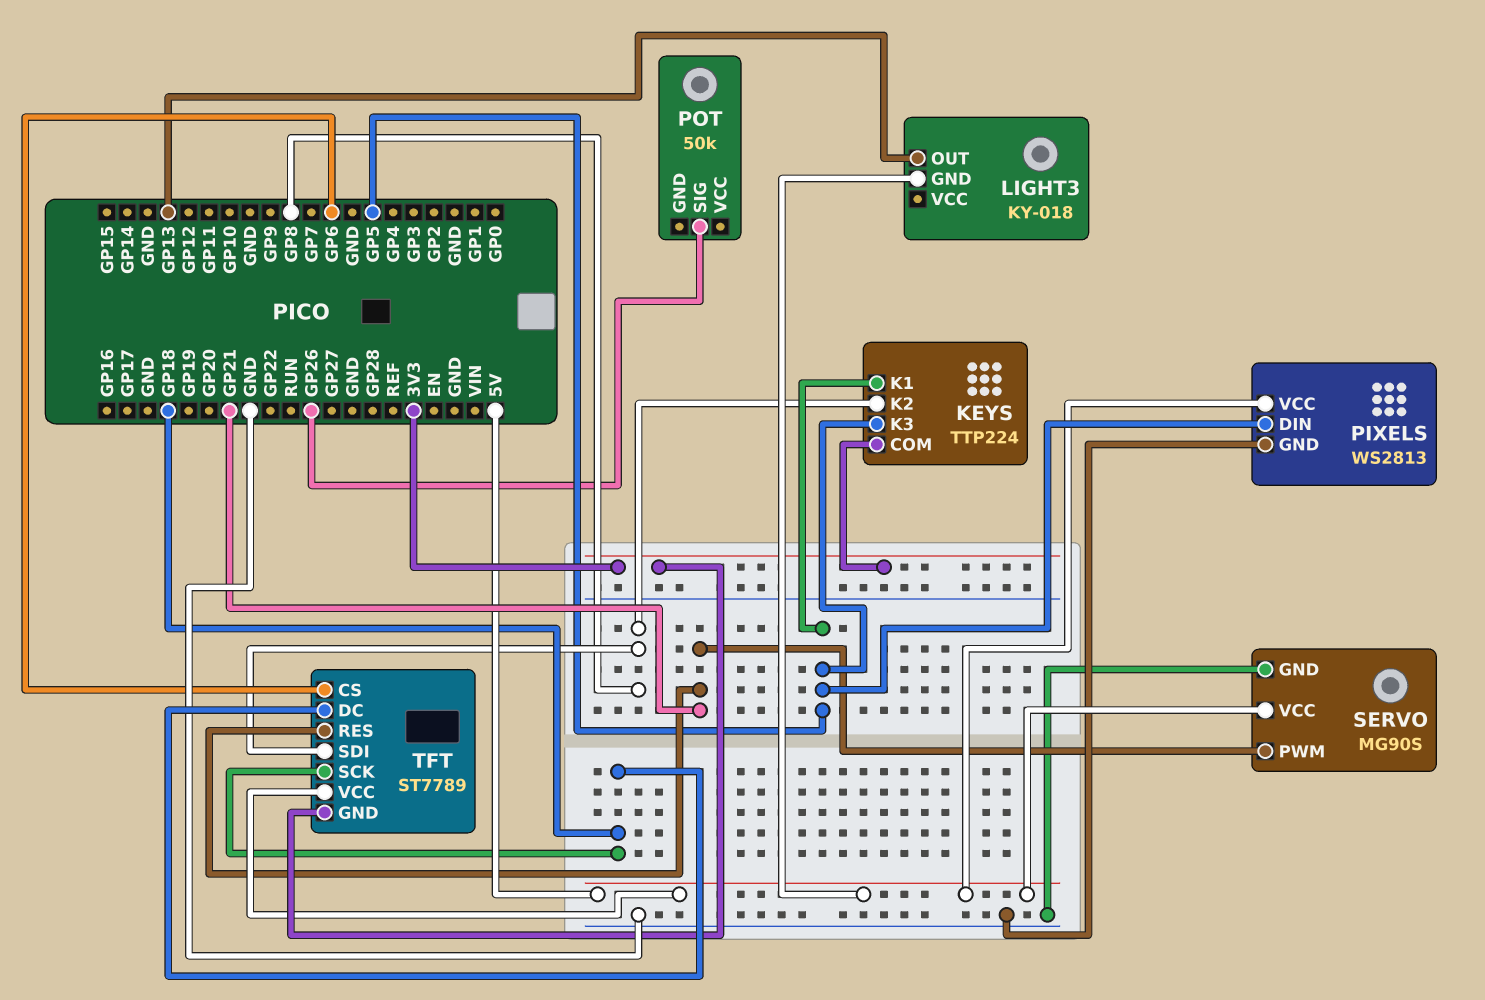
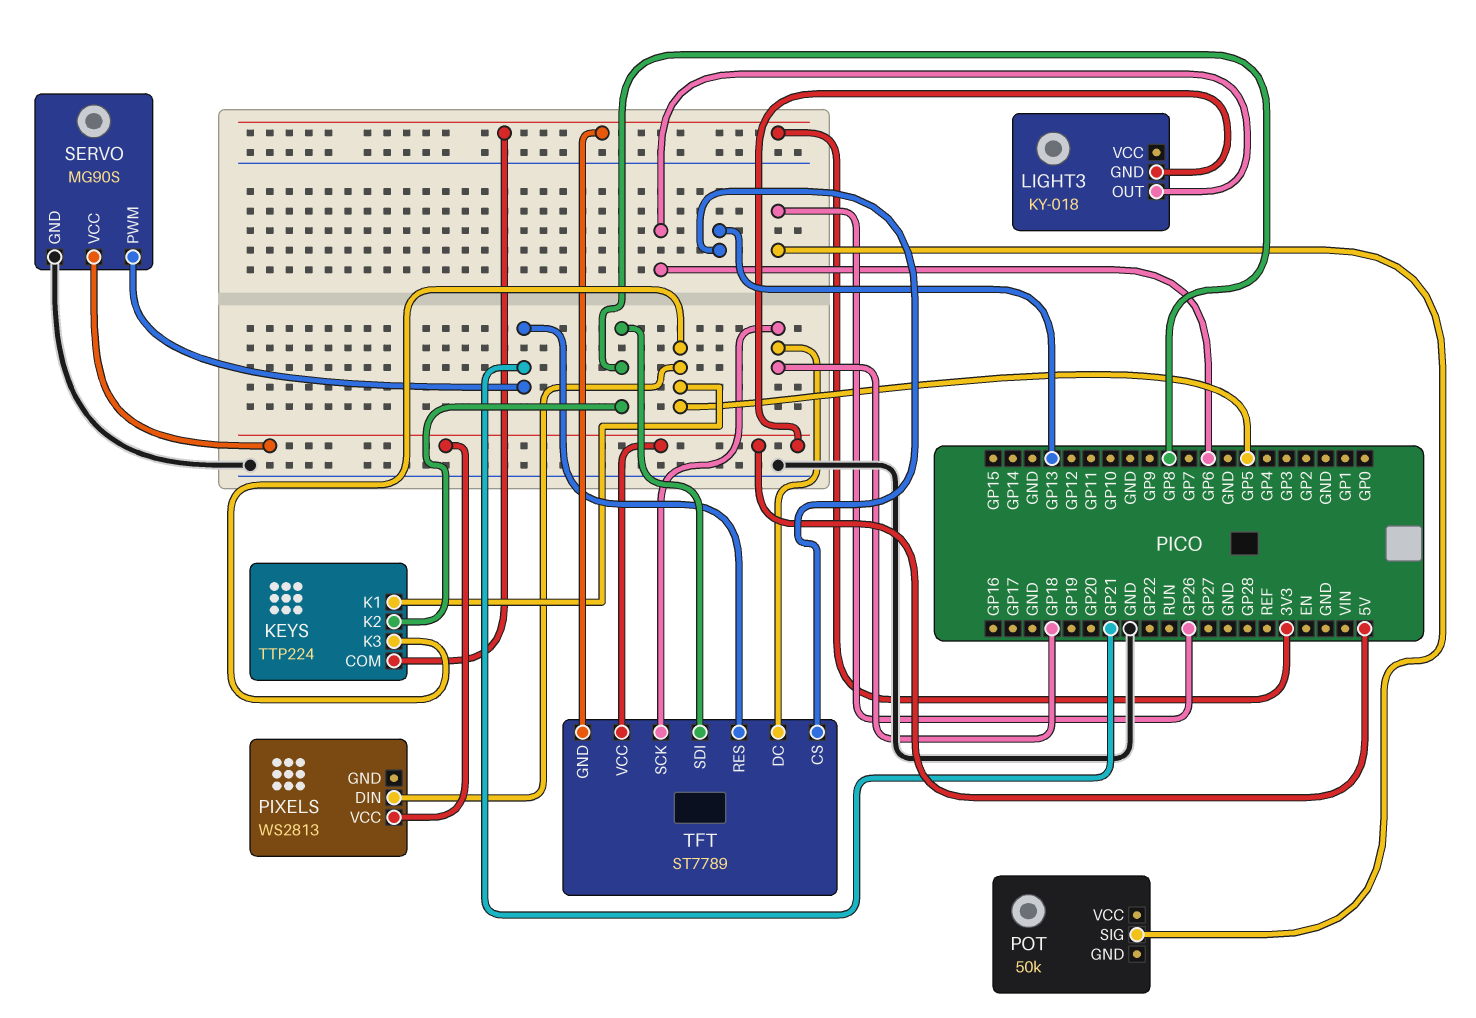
LIGHT3 pin OUT: GP13 -> GP6
PIXELS pin GND: GND -> none
TFT pin CS: GP6 -> GP13

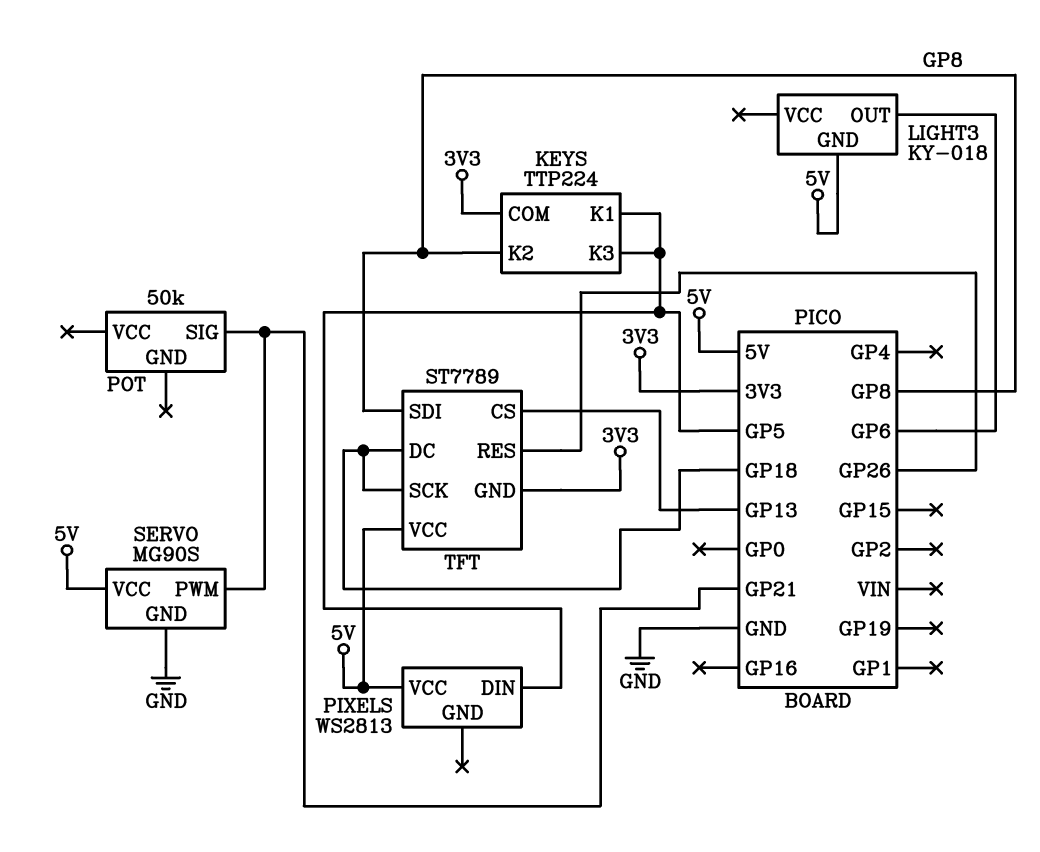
POT pin SIG: GP26 -> GP21
TFT pin RES: GP21 -> GP26

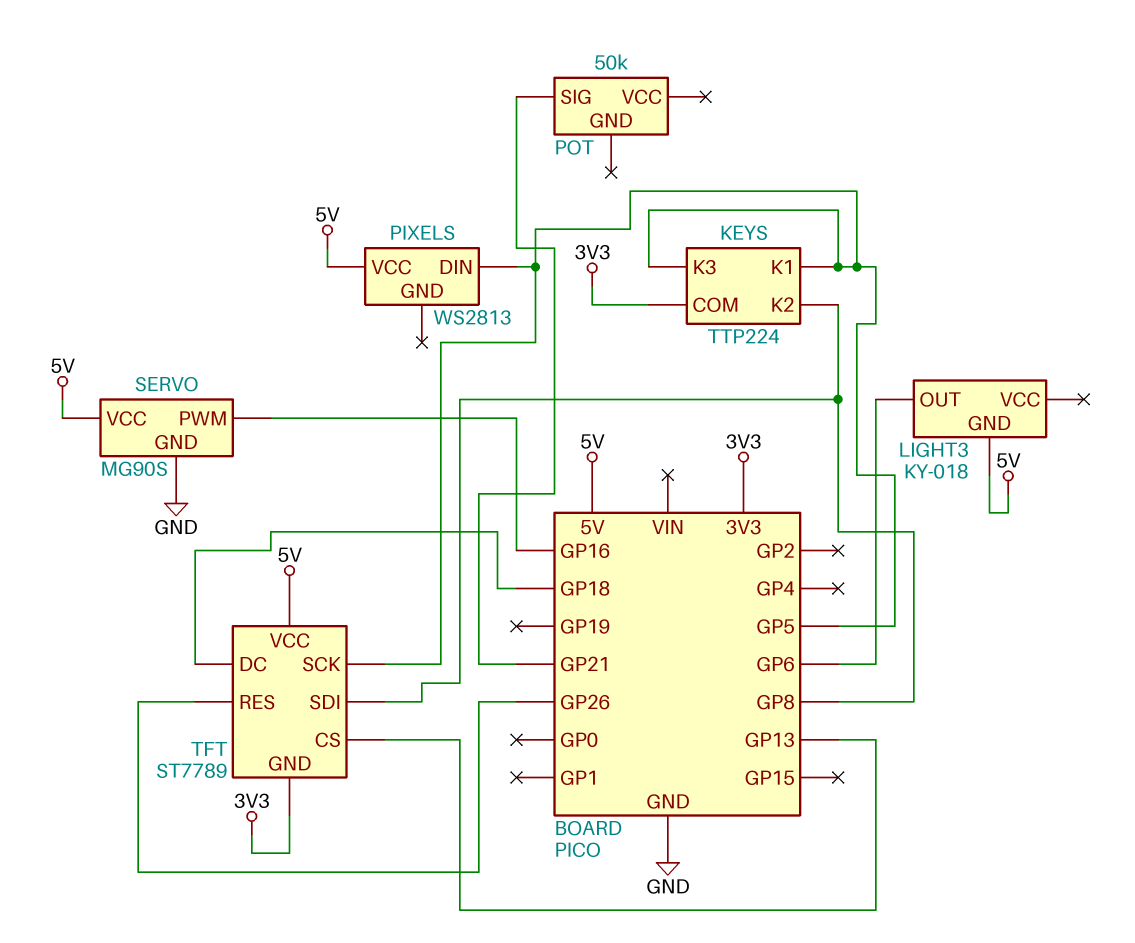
SERVO pin PWM: GP21 -> GP16
TFT pin SCK: GP18 -> GP5

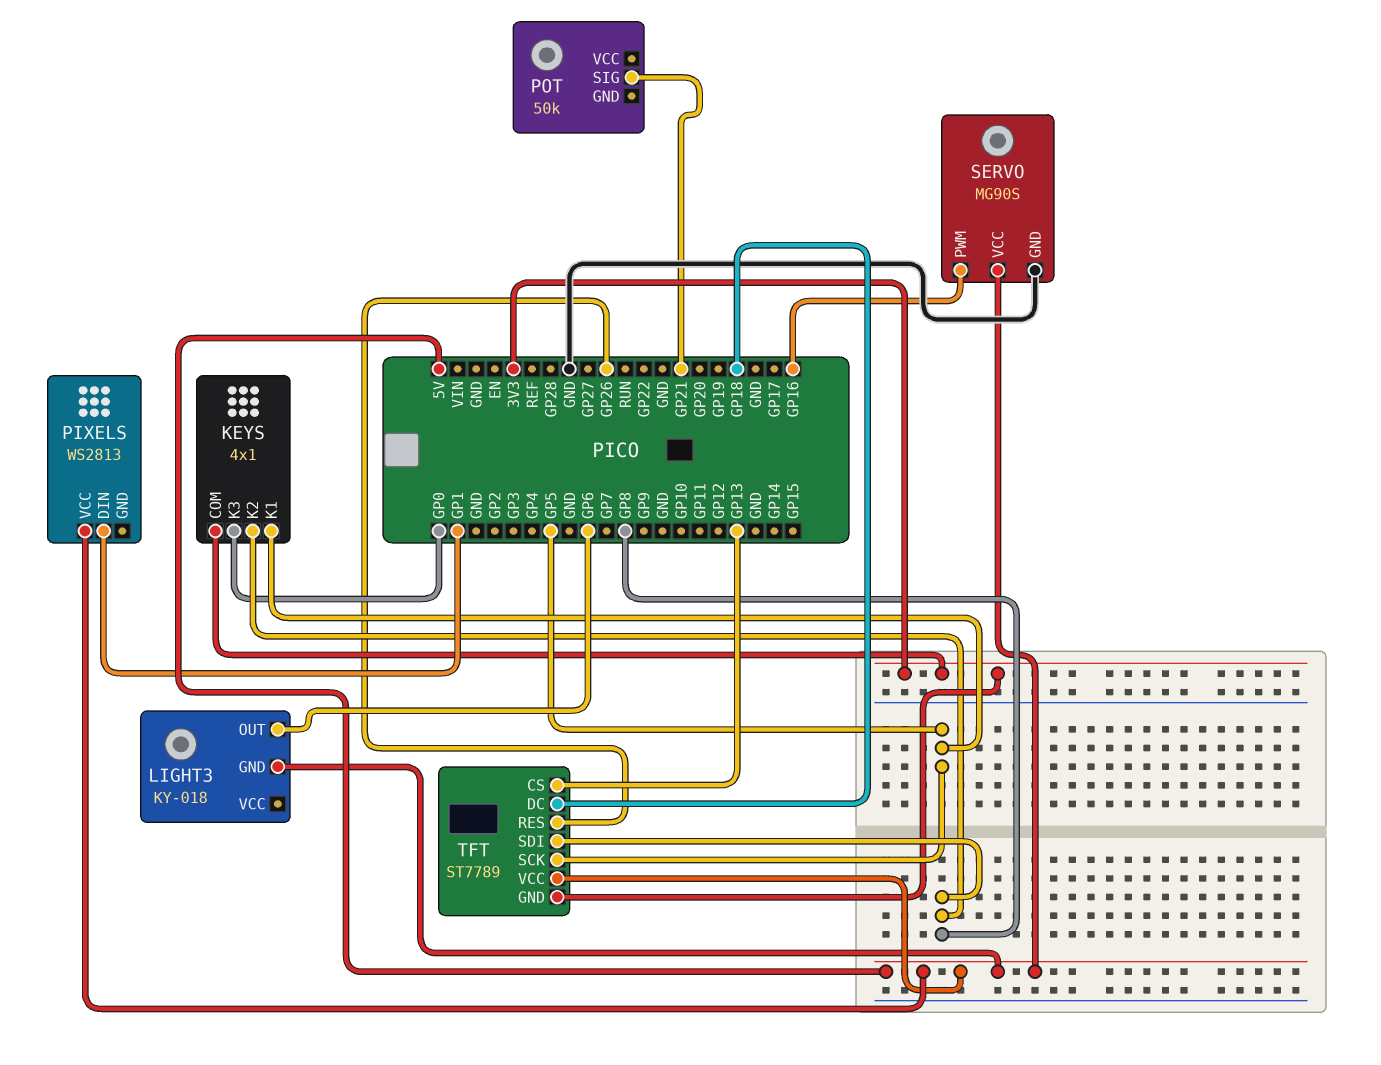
KEYS: TTP224 -> 4x1
KEYS pin K3: GP5 -> GP0
PIXELS pin DIN: GP5 -> GP1

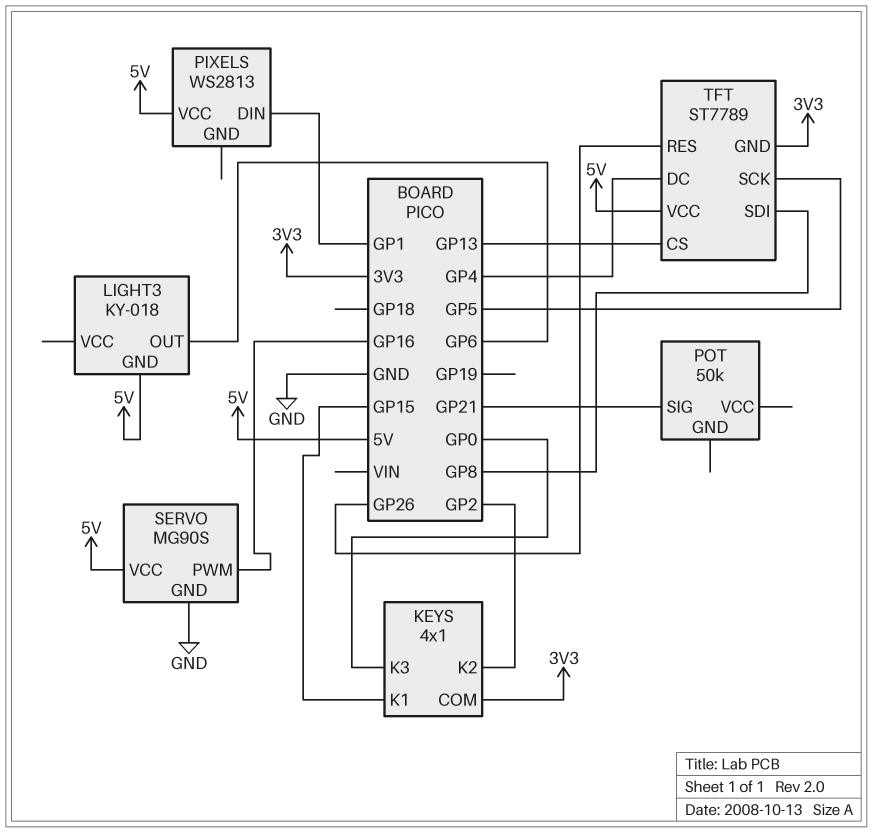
KEYS pin K1: GP5 -> GP15
KEYS pin K2: GP8 -> GP2
TFT pin DC: GP18 -> GP4

